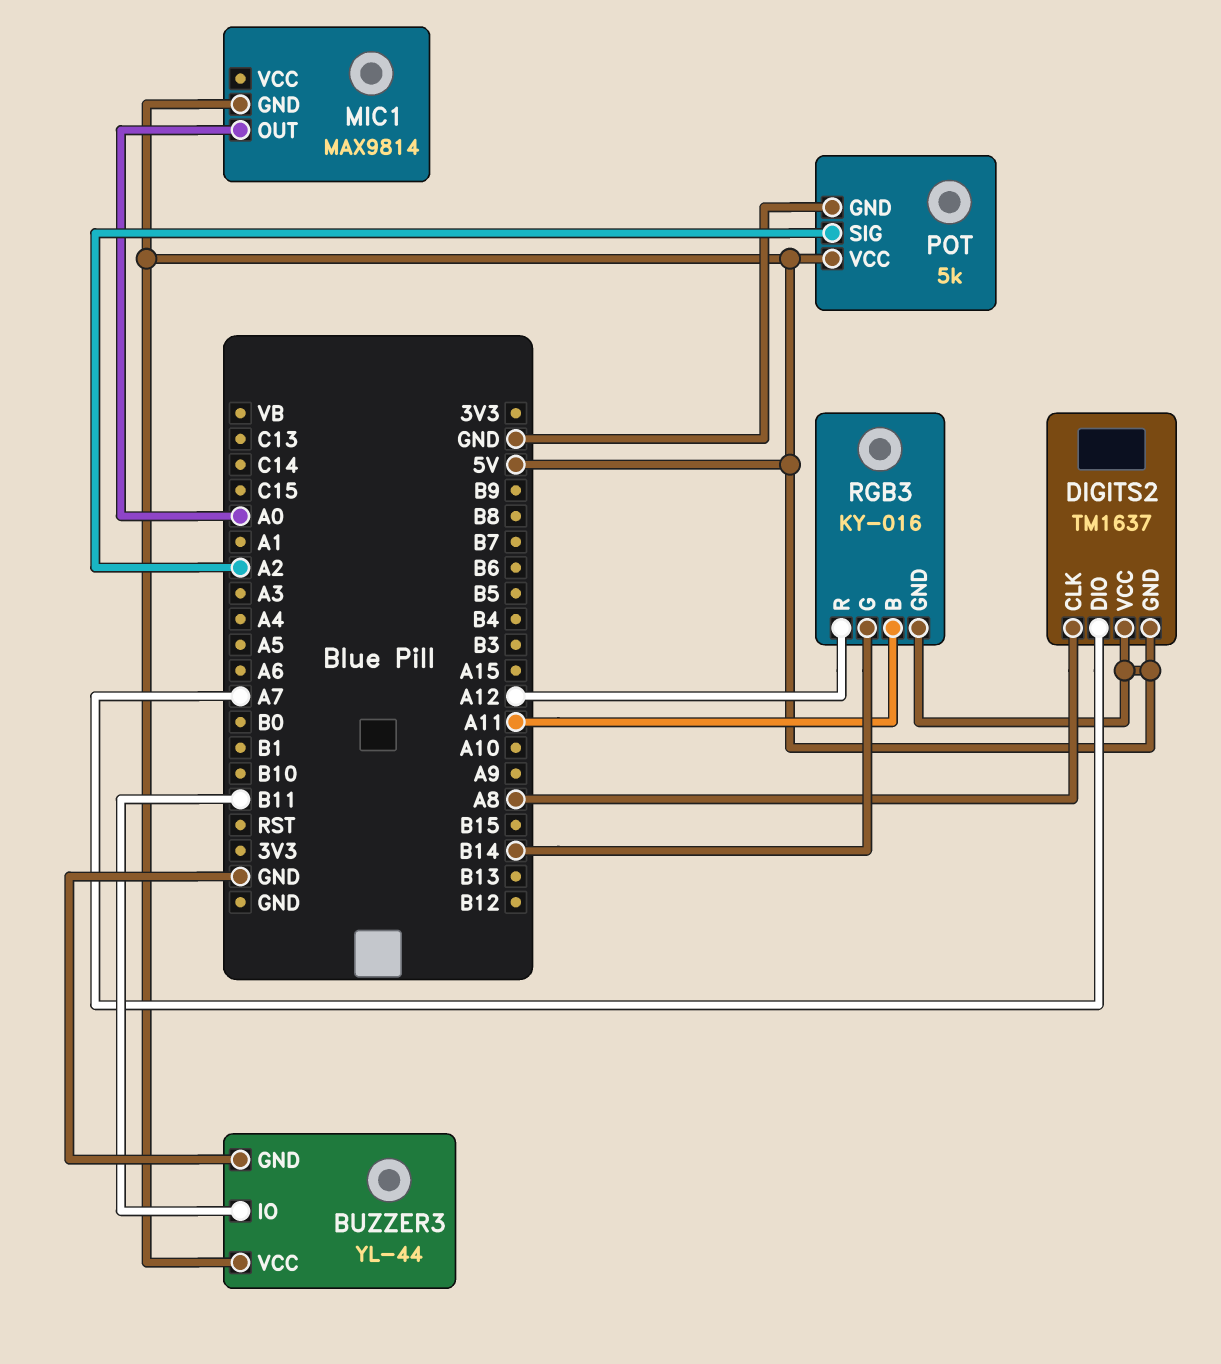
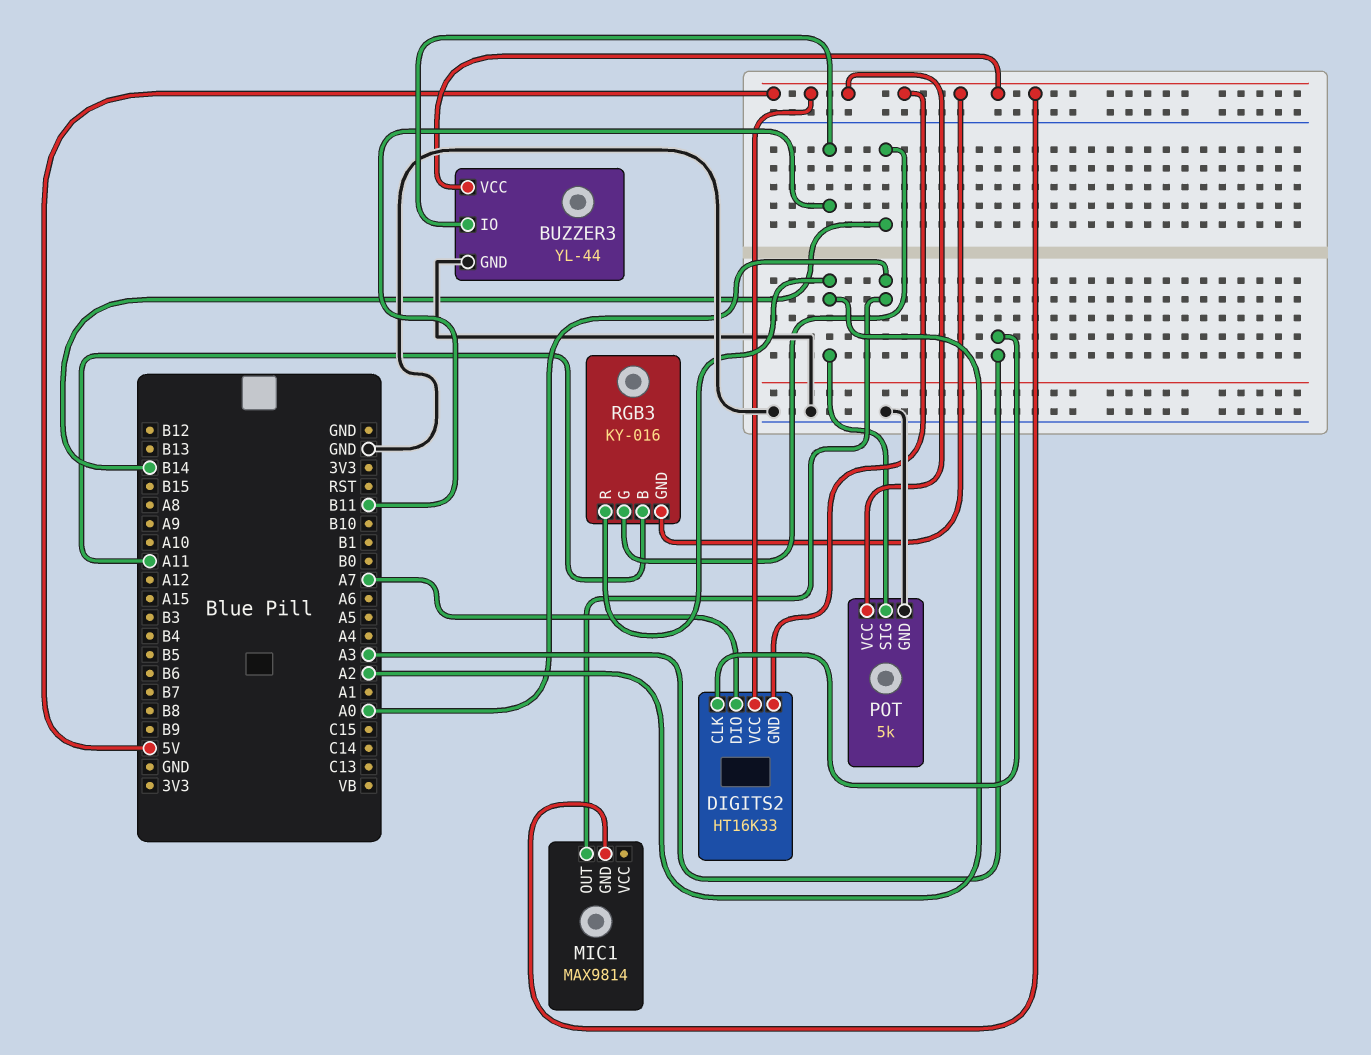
DIGITS2: TM1637 -> HT16K33
DIGITS2 pin CLK: A8 -> A3
RGB3 pin R: A12 -> A2

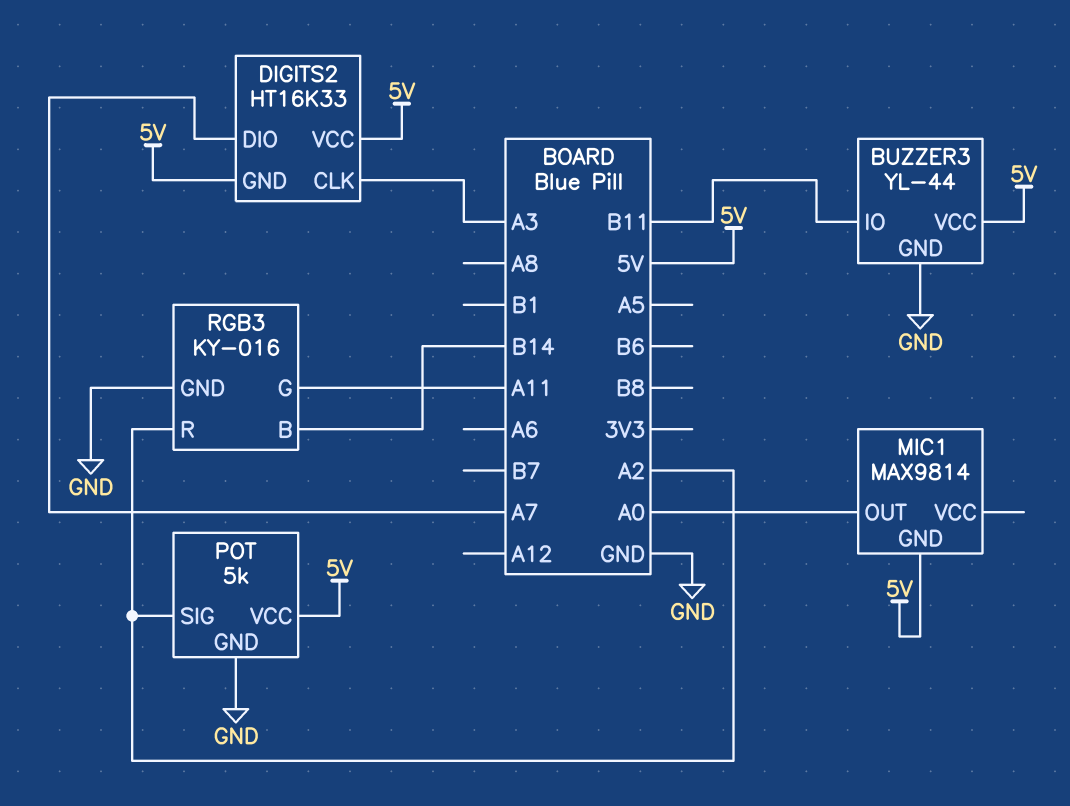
RGB3 pin B: A11 -> B14
RGB3 pin G: B14 -> A11
RGB3 pin GND: 5V -> GND

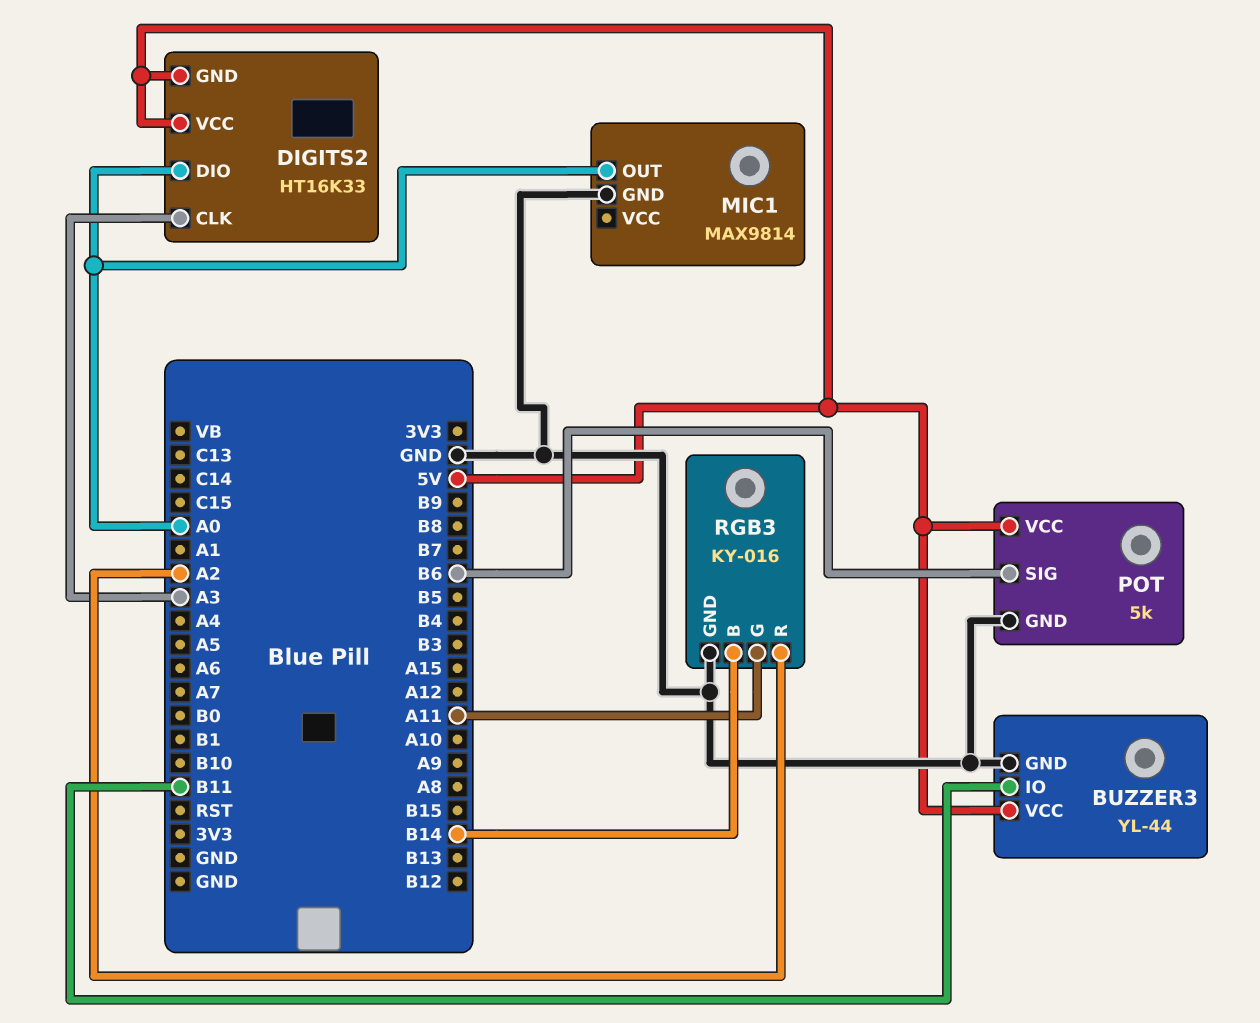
DIGITS2 pin DIO: A7 -> A0
MIC1 pin GND: 5V -> GND
POT pin SIG: A2 -> B6

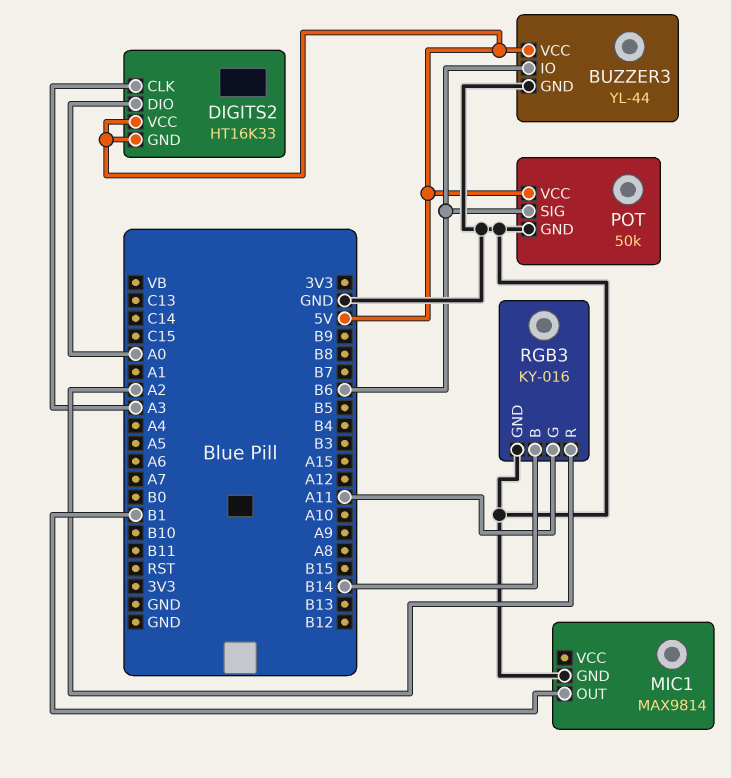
BUZZER3 pin IO: B11 -> B6
MIC1 pin OUT: A0 -> B1
POT: 5k -> 50k

